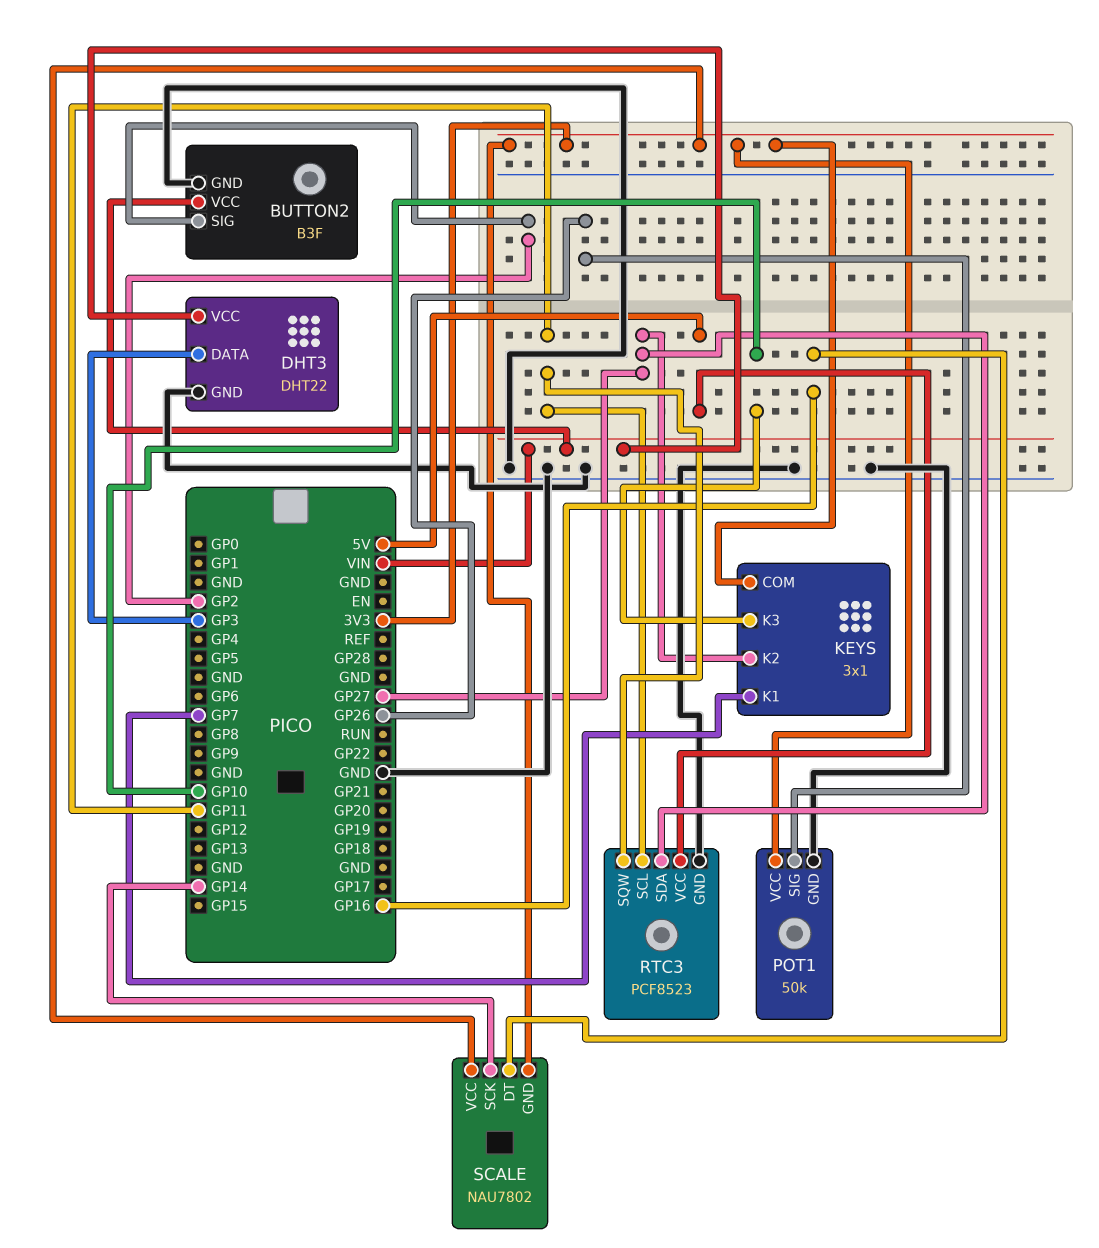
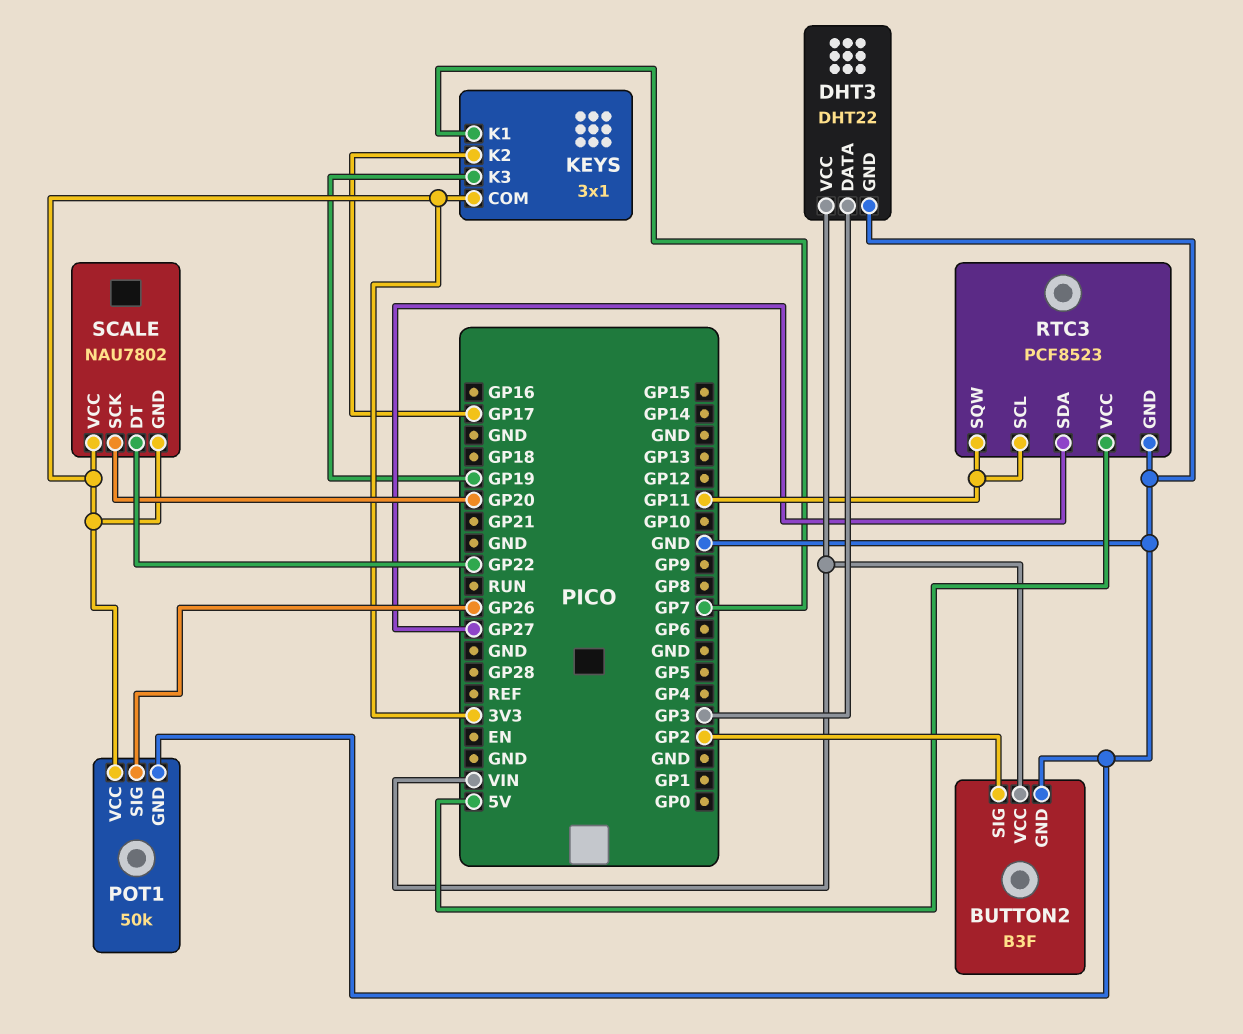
KEYS pin K2: GP27 -> GP17
KEYS pin K3: GP10 -> GP19
SCALE pin DT: GP16 -> GP22
SCALE pin SCK: GP14 -> GP20

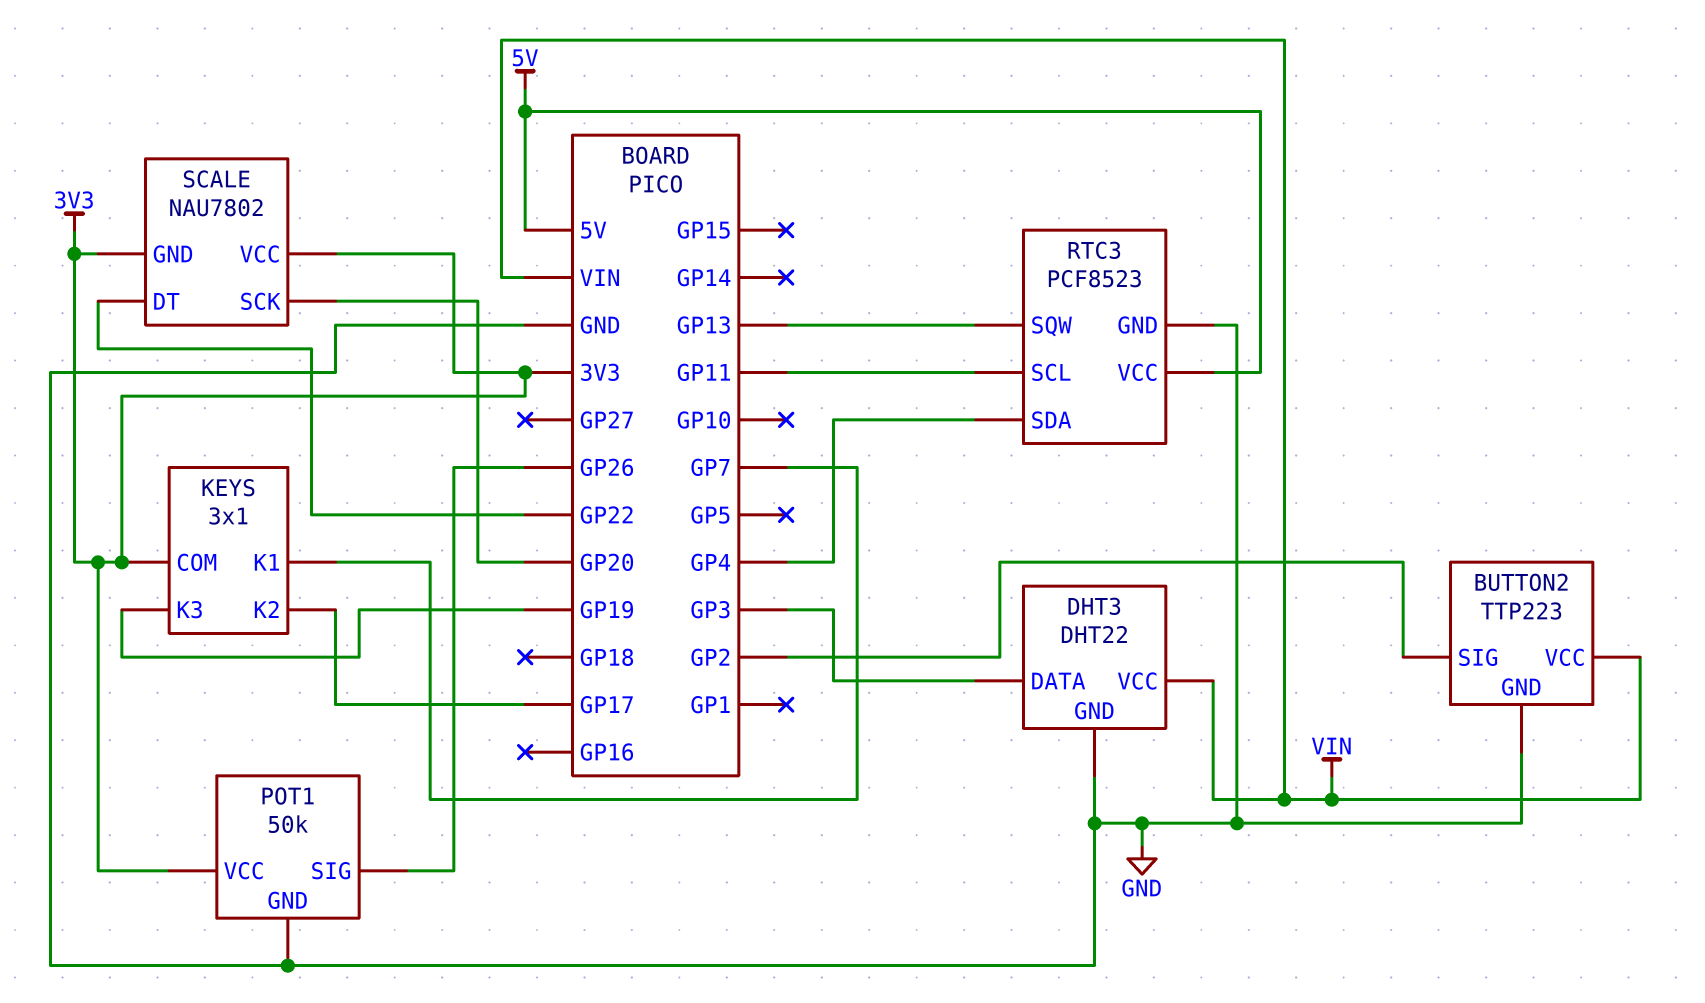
BUTTON2: B3F -> TTP223
RTC3 pin SDA: GP27 -> GP4
RTC3 pin SQW: GP11 -> GP13

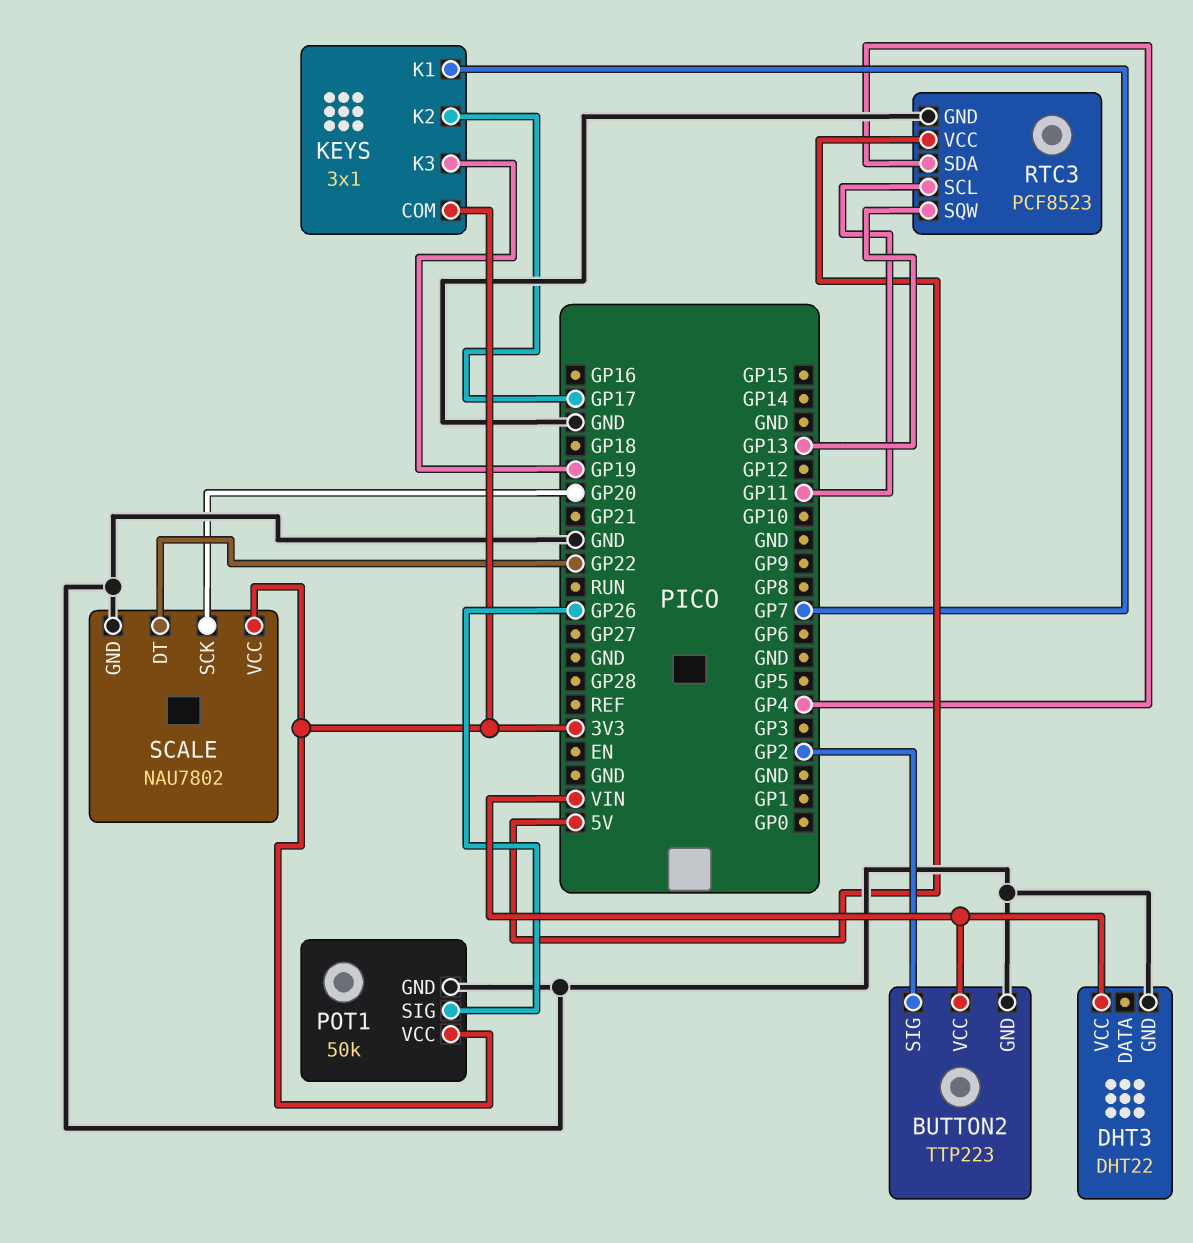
DHT3 pin DATA: GP3 -> none
SCALE pin GND: 3V3 -> GND

